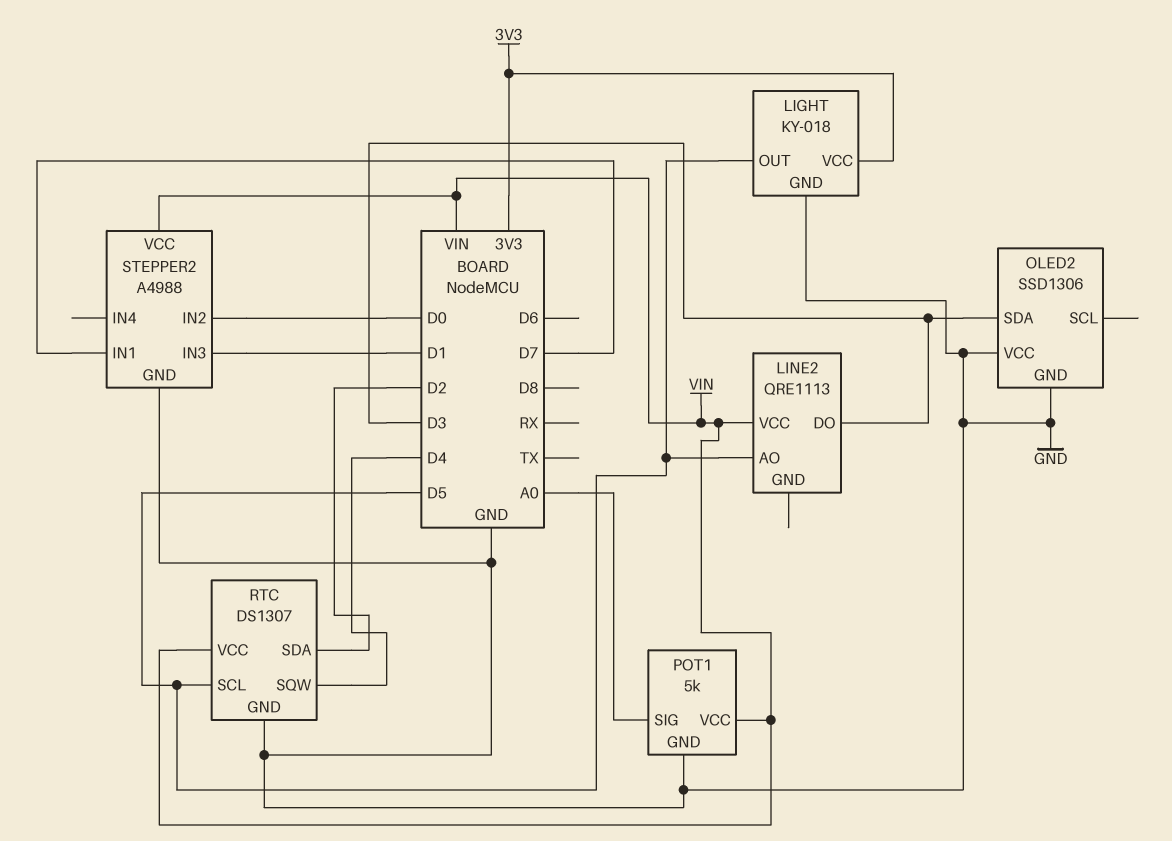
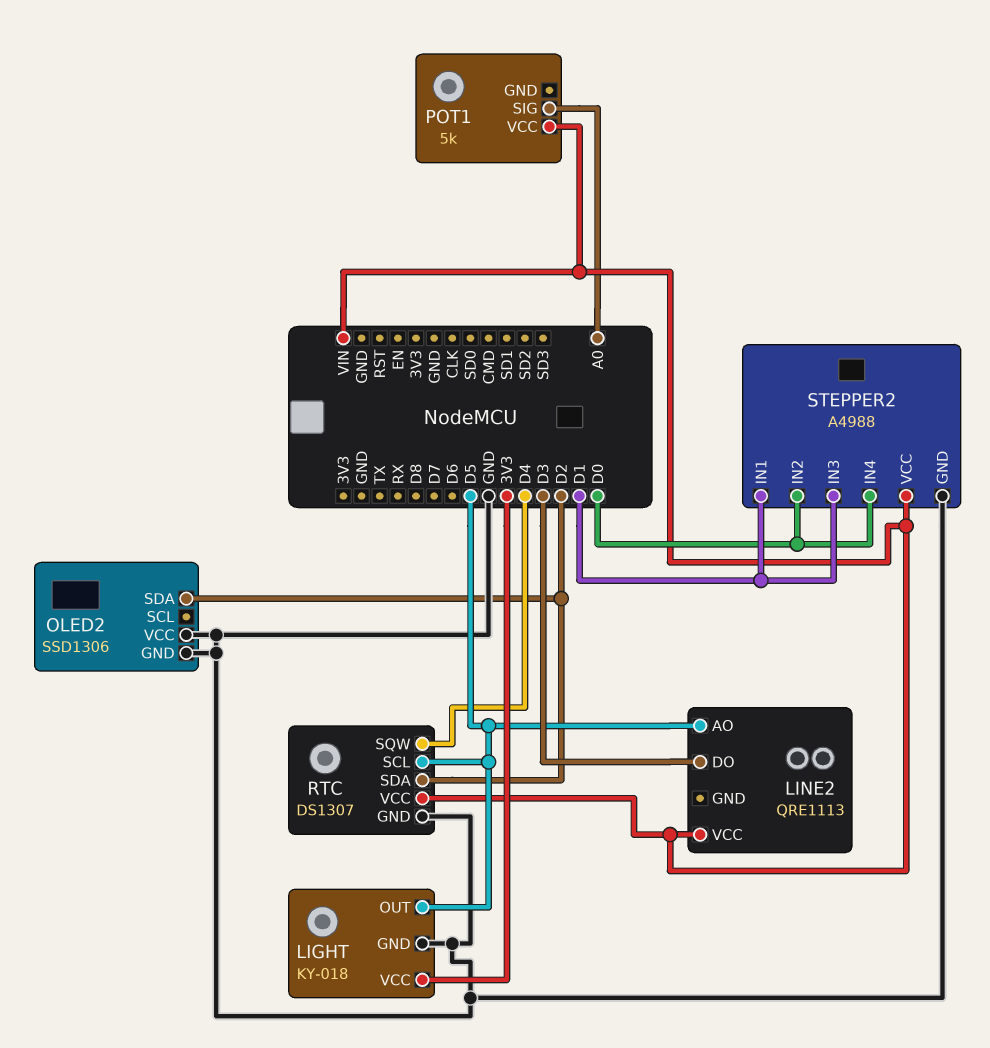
OLED2 pin SDA: D3 -> D2
POT1 pin GND: GND -> none
STEPPER2 pin IN1: D7 -> D1
STEPPER2 pin IN4: none -> D0

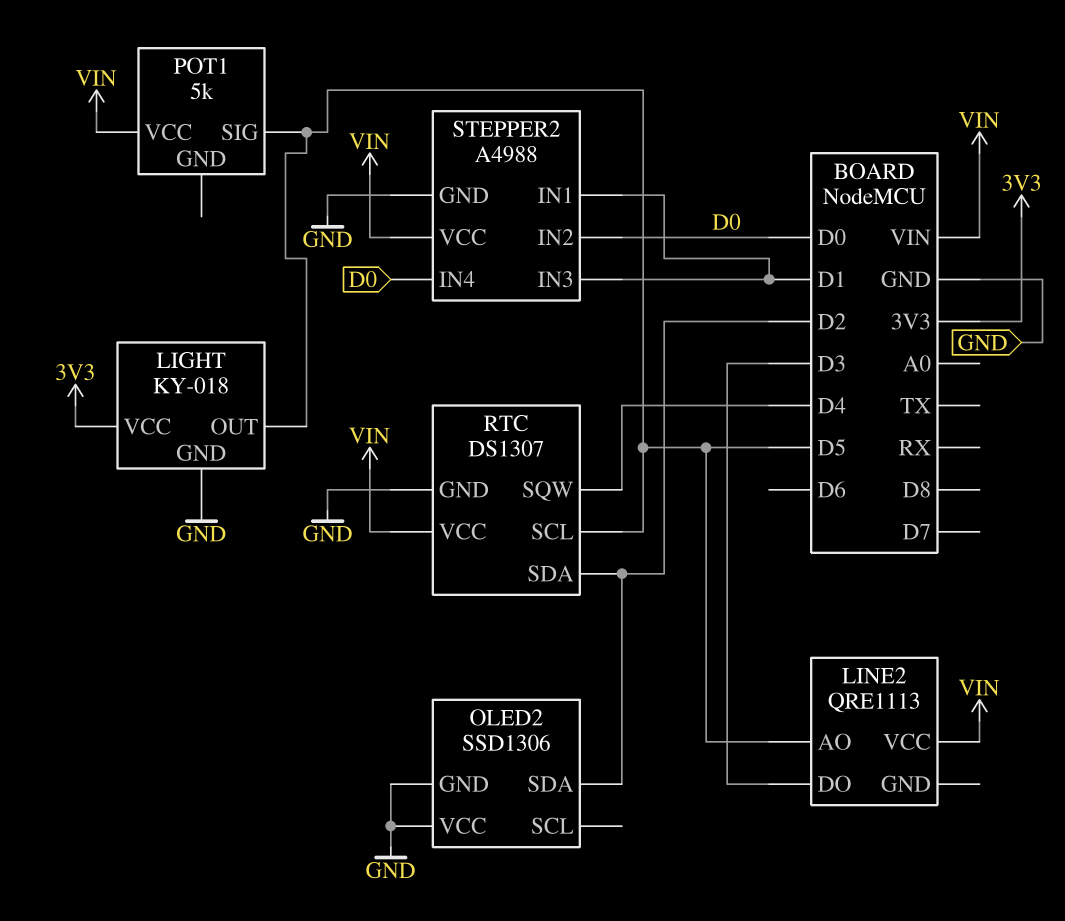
POT1 pin SIG: A0 -> D5

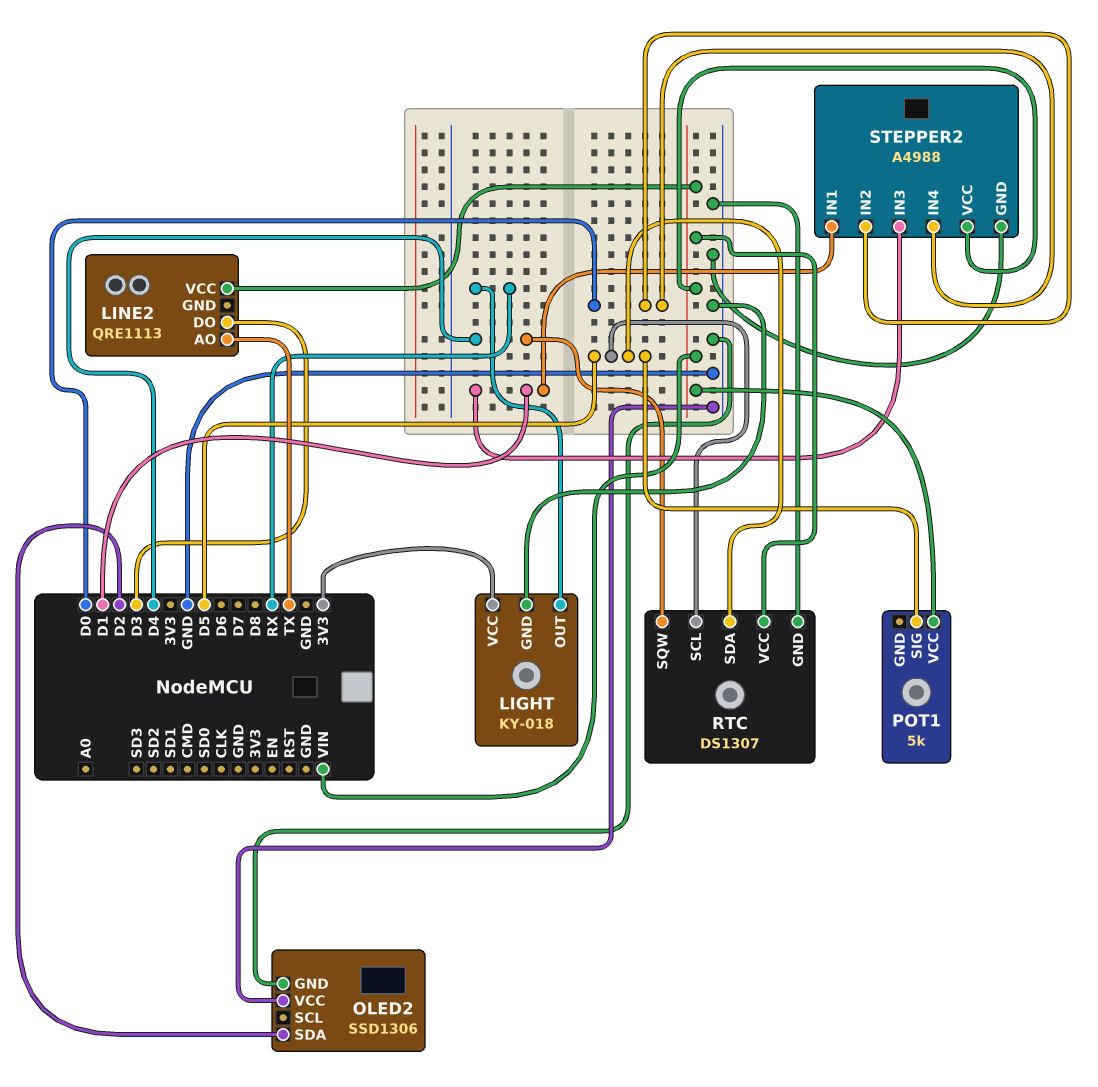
LIGHT pin OUT: D5 -> RX
LINE2 pin AO: D5 -> TX
RTC pin SDA: D2 -> D5

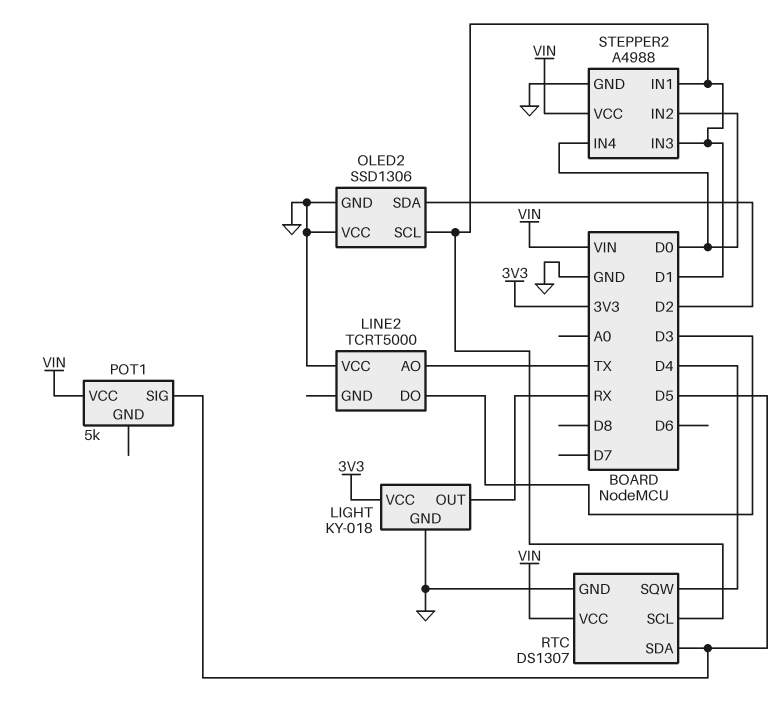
LINE2: QRE1113 -> TCRT5000
LINE2 pin VCC: VIN -> GND
OLED2 pin SCL: none -> D1
RTC pin SCL: D5 -> D1

